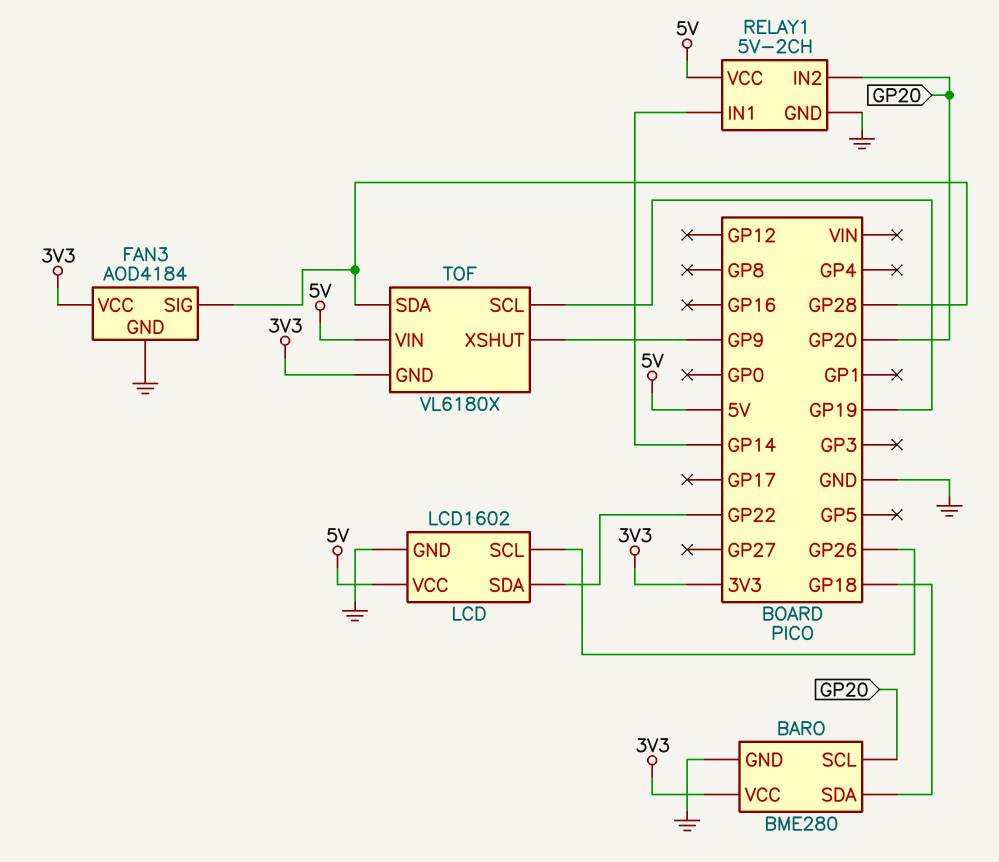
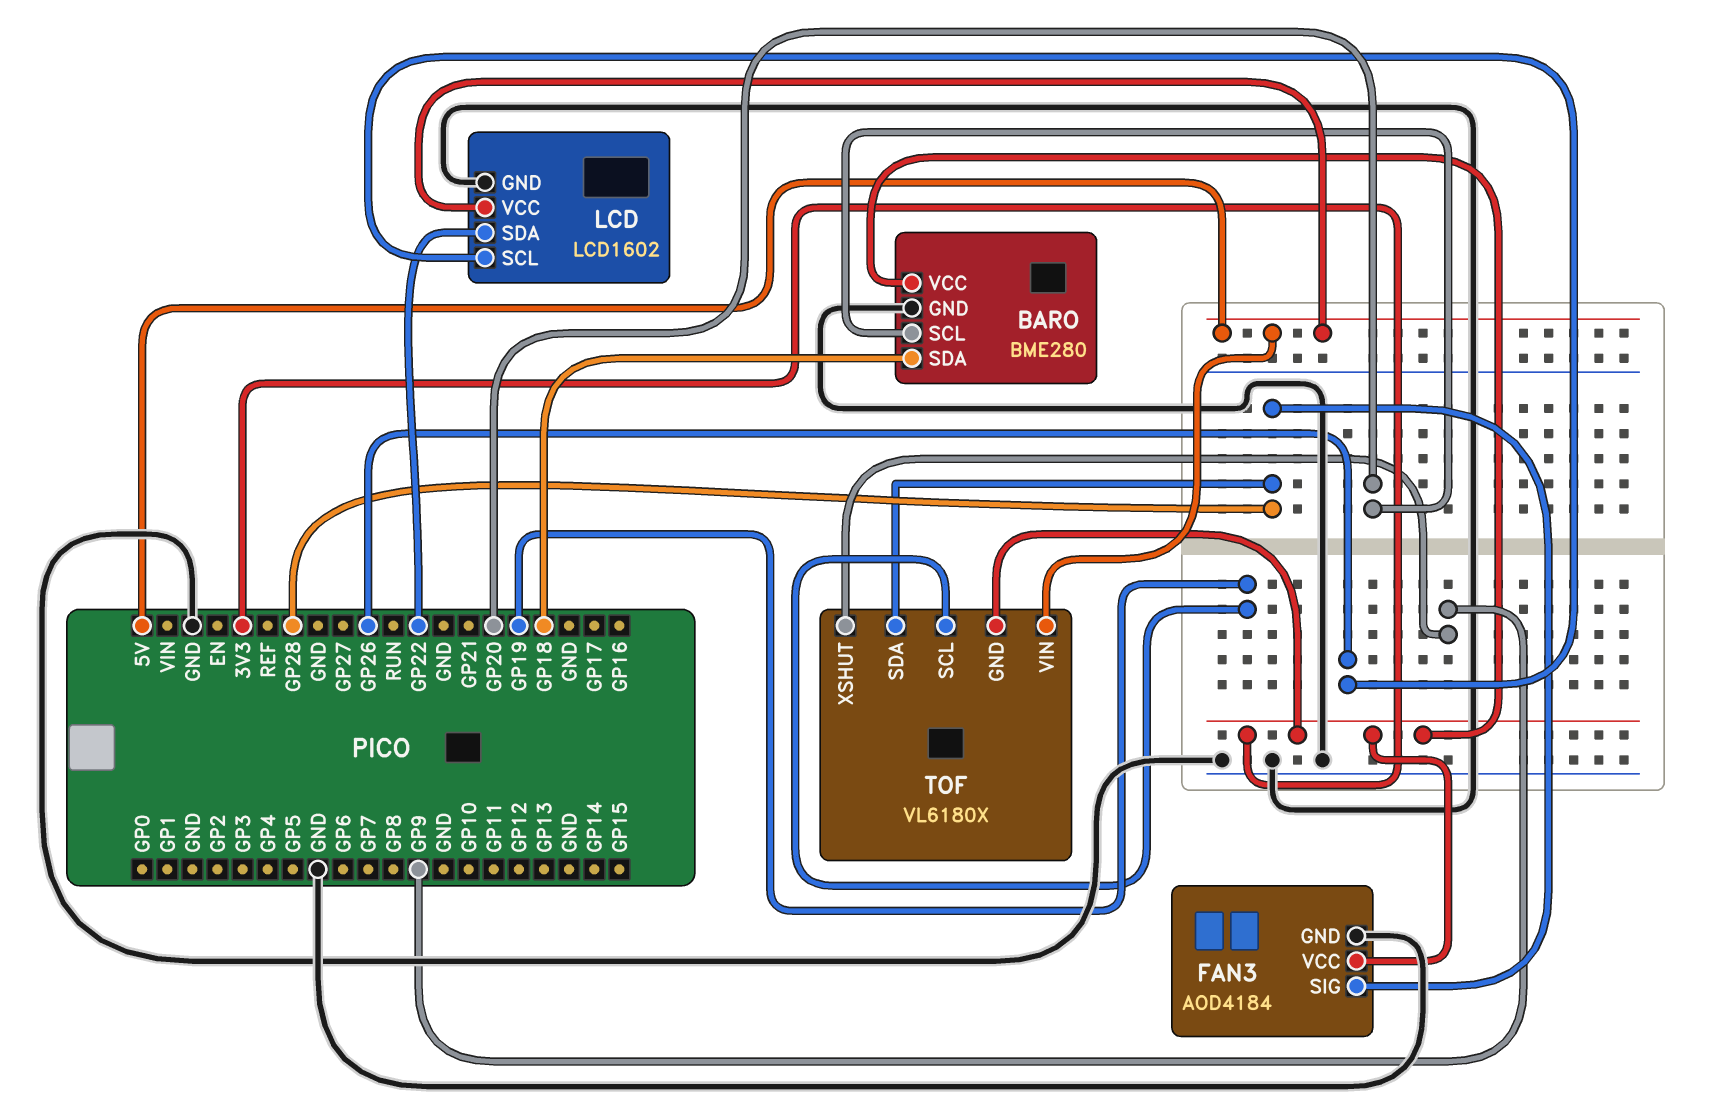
RELAY1: 5V-2CH -> none
RELAY1 pin GND: GND -> none
RELAY1 pin IN1: GP14 -> none
RELAY1 pin IN2: GP20 -> none
RELAY1 pin VCC: 5V -> none

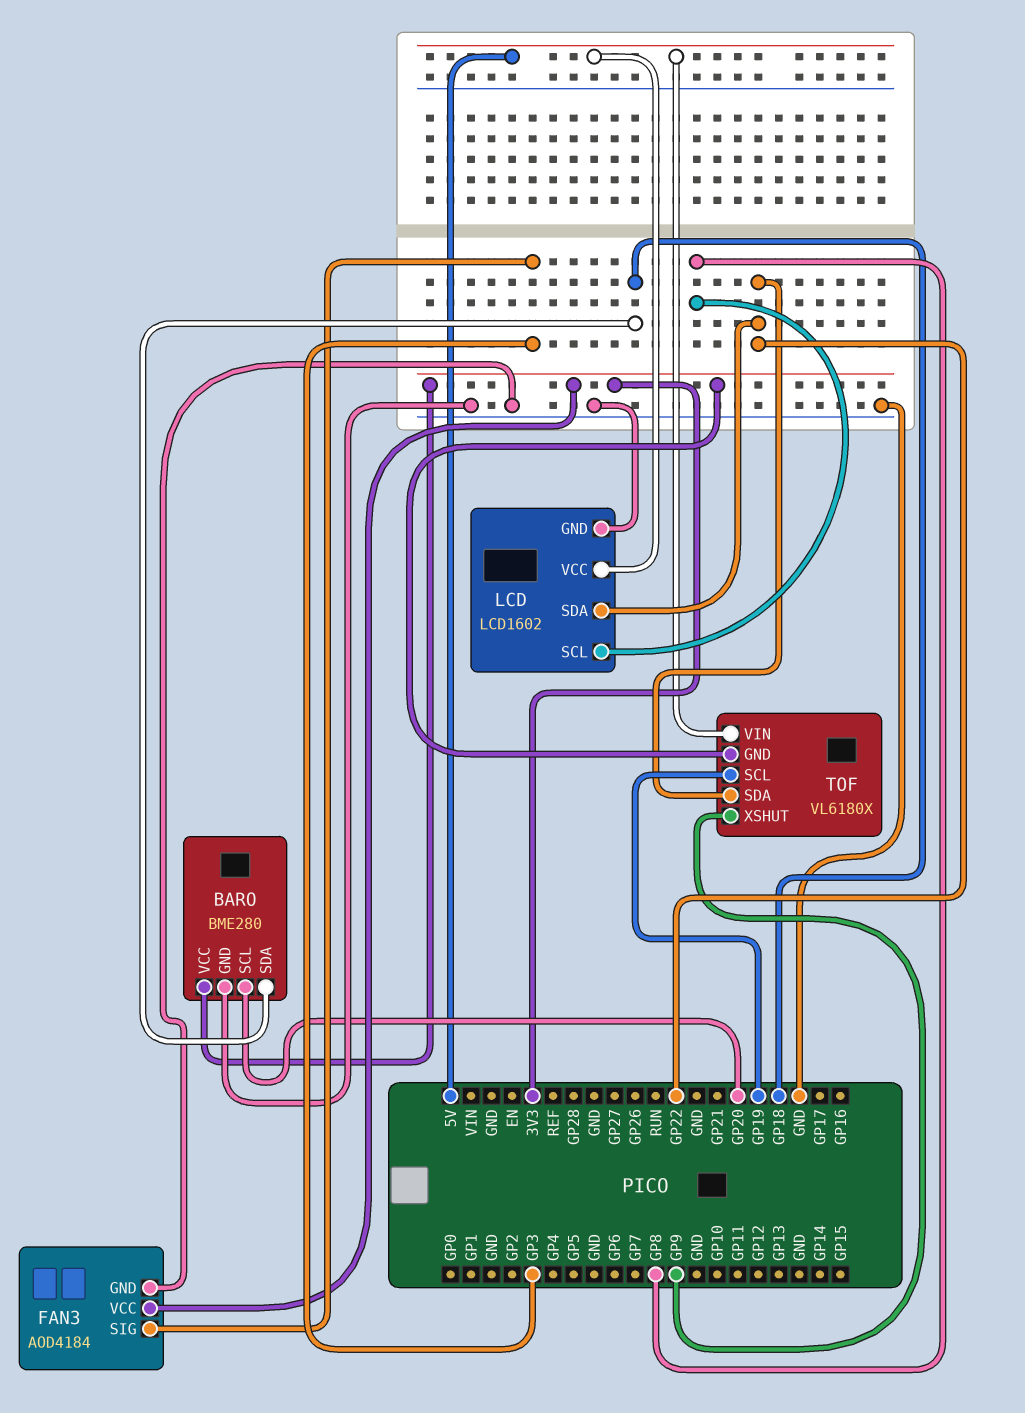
FAN3 pin SIG: GP28 -> GP3
LCD pin SCL: GP26 -> GP8
TOF pin SDA: GP28 -> GP22

